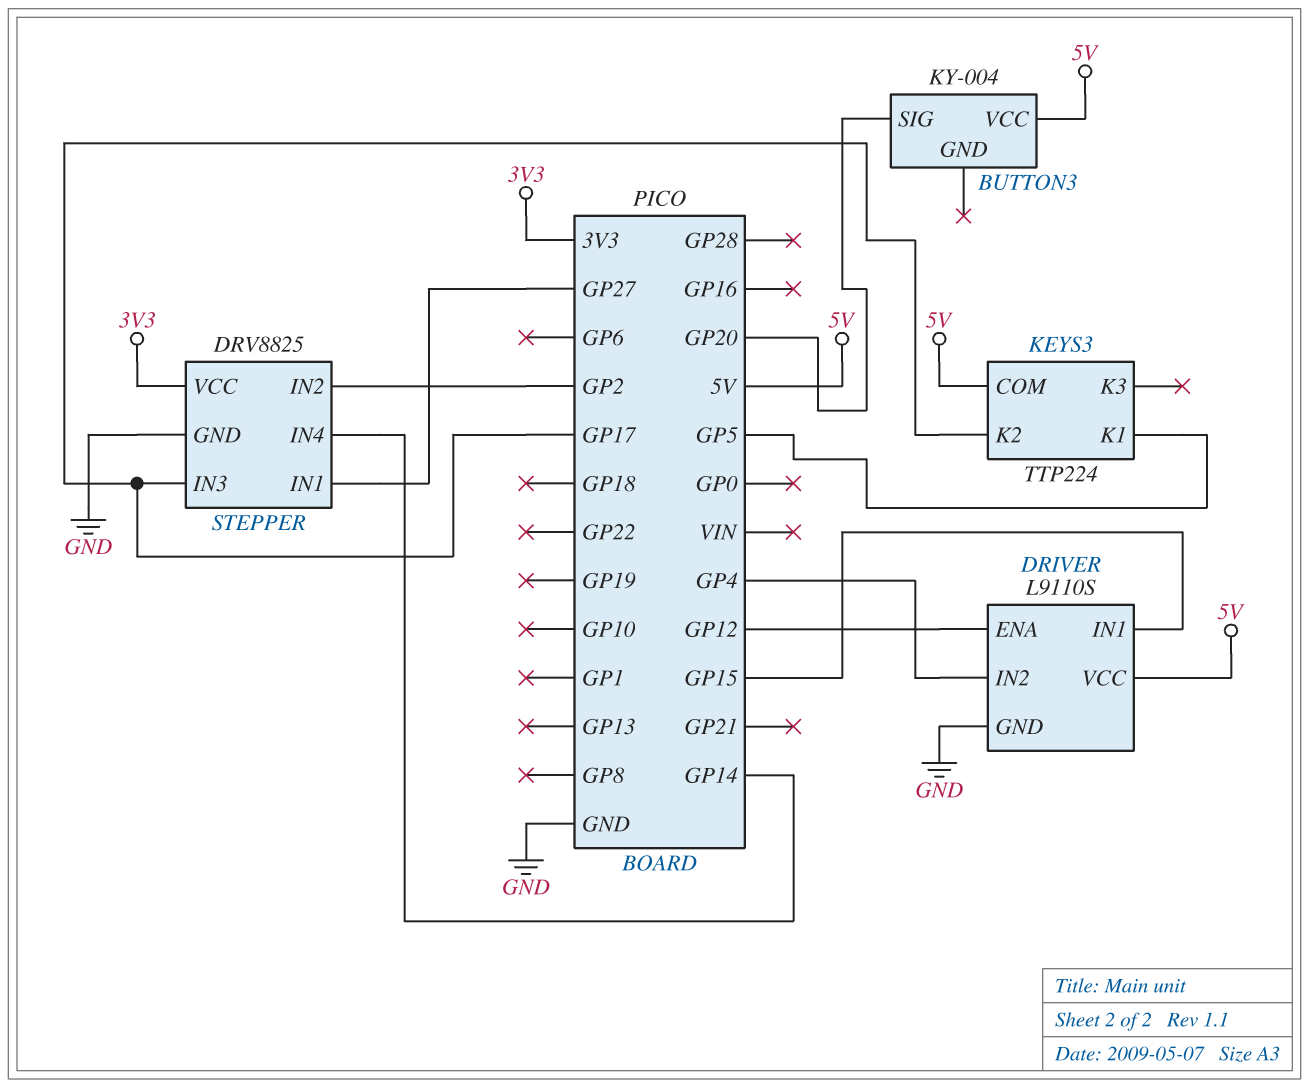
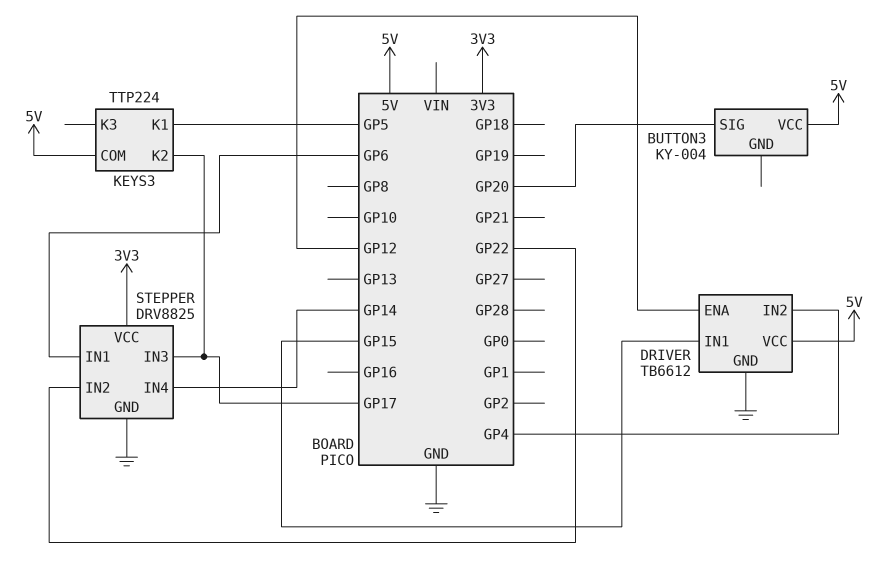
DRIVER: L9110S -> TB6612
STEPPER pin IN1: GP27 -> GP6
STEPPER pin IN2: GP2 -> GP22

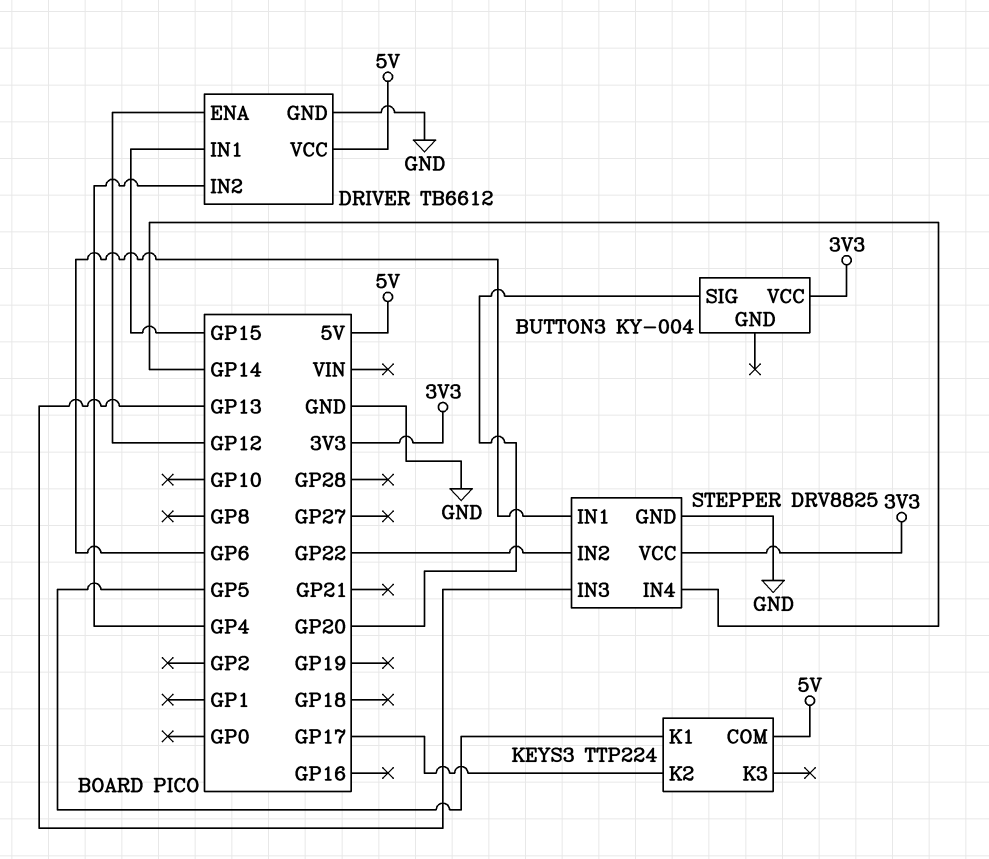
BUTTON3 pin VCC: 5V -> 3V3
STEPPER pin IN3: GP17 -> GP13

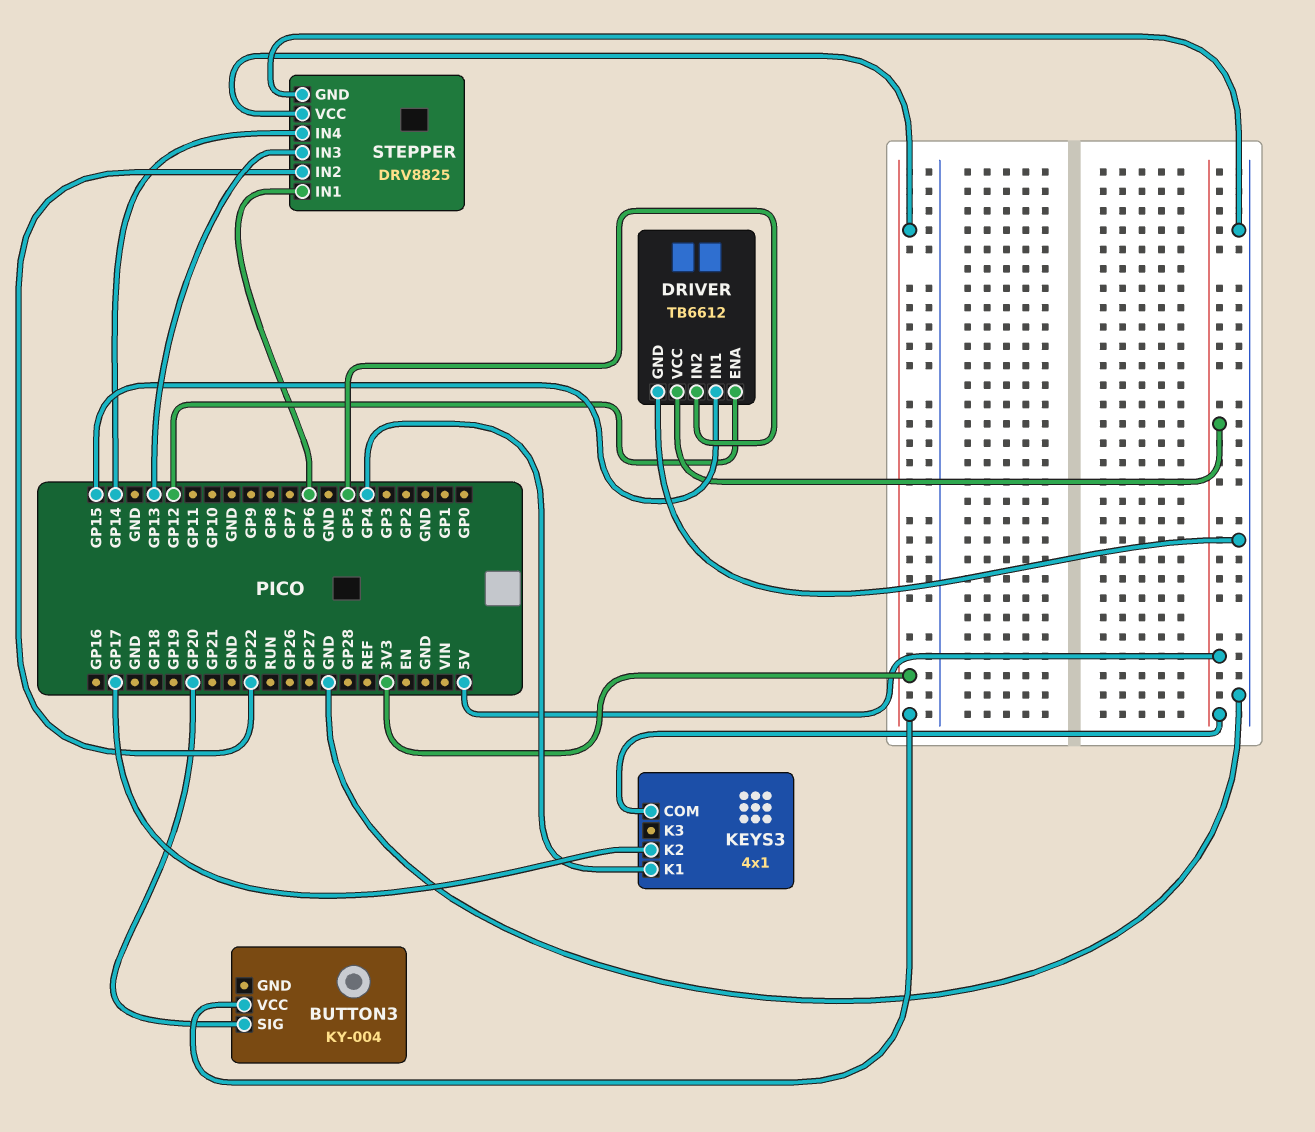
DRIVER pin IN2: GP4 -> GP5
KEYS3: TTP224 -> 4x1
KEYS3 pin K1: GP5 -> GP4

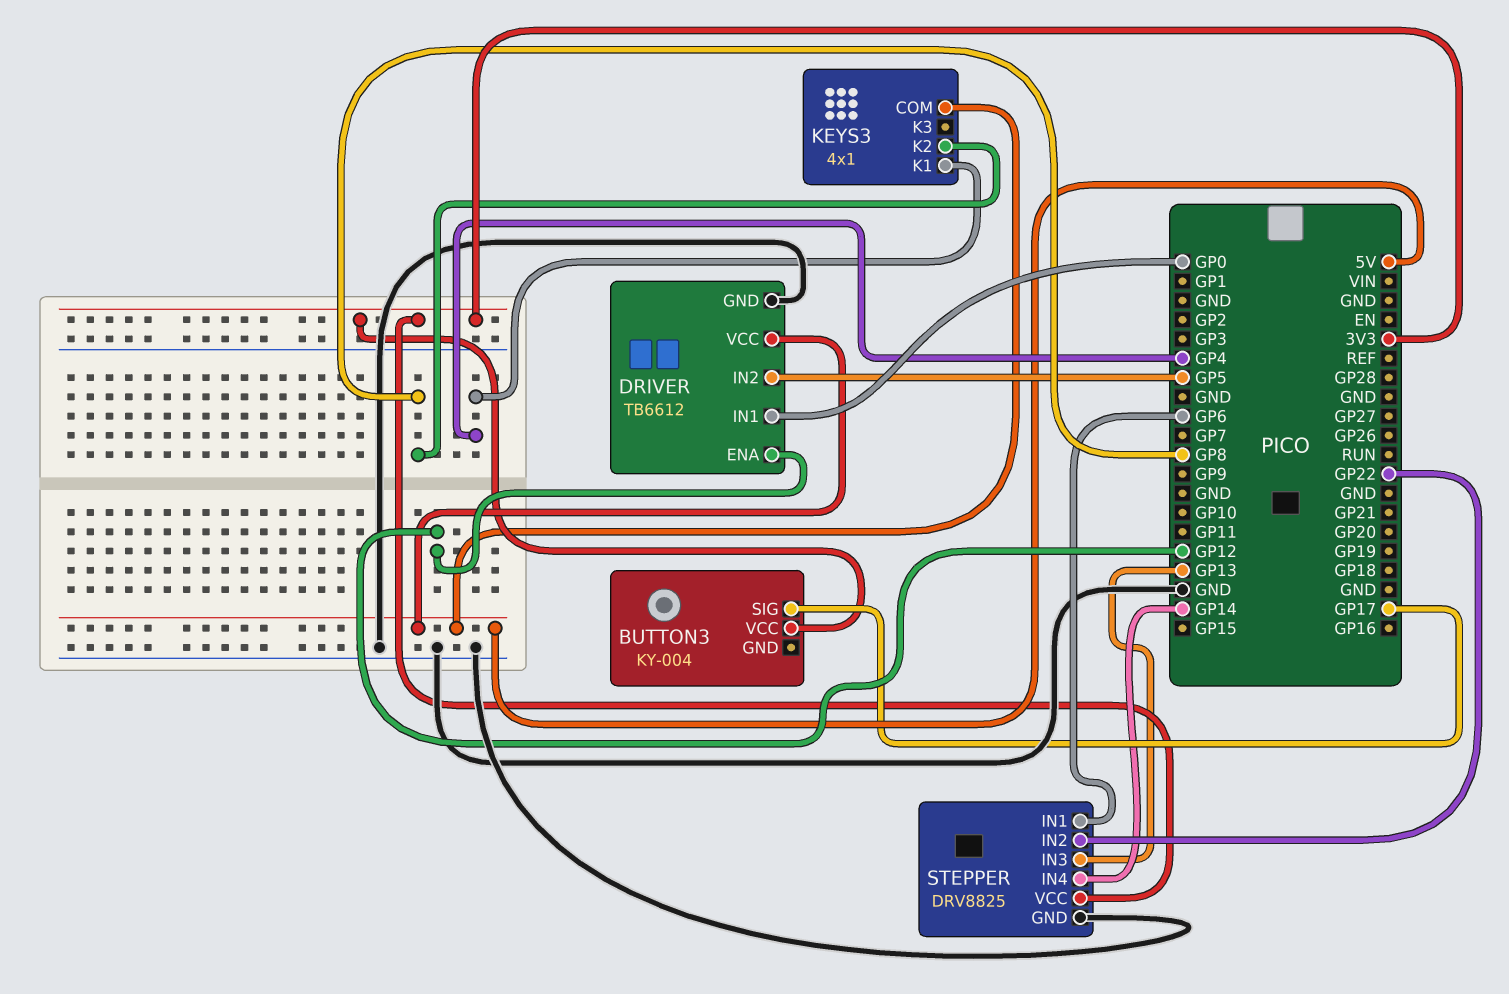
BUTTON3 pin SIG: GP20 -> GP17
DRIVER pin IN1: GP15 -> GP0
KEYS3 pin K2: GP17 -> GP8

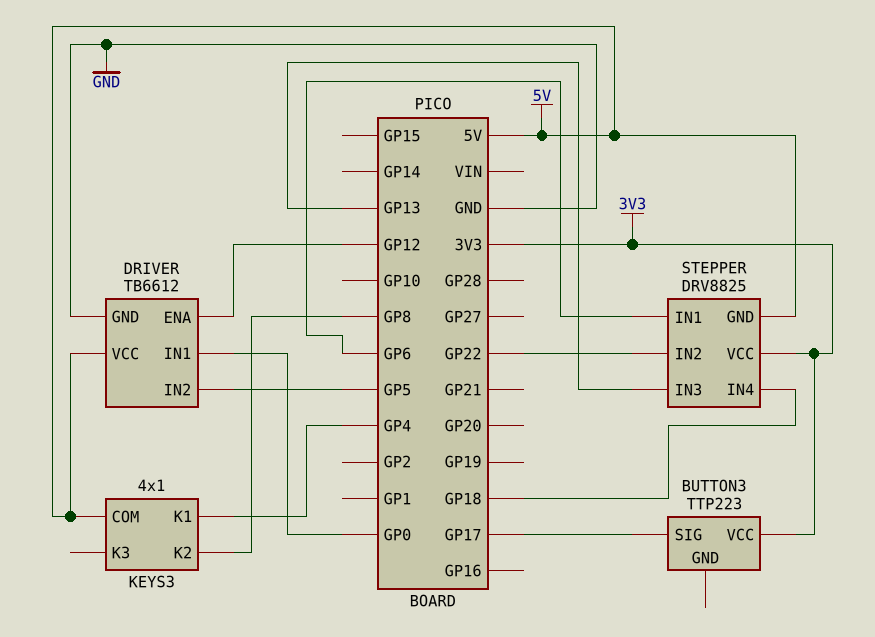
BUTTON3: KY-004 -> TTP223
STEPPER pin GND: GND -> 5V
STEPPER pin IN4: GP14 -> GP18

